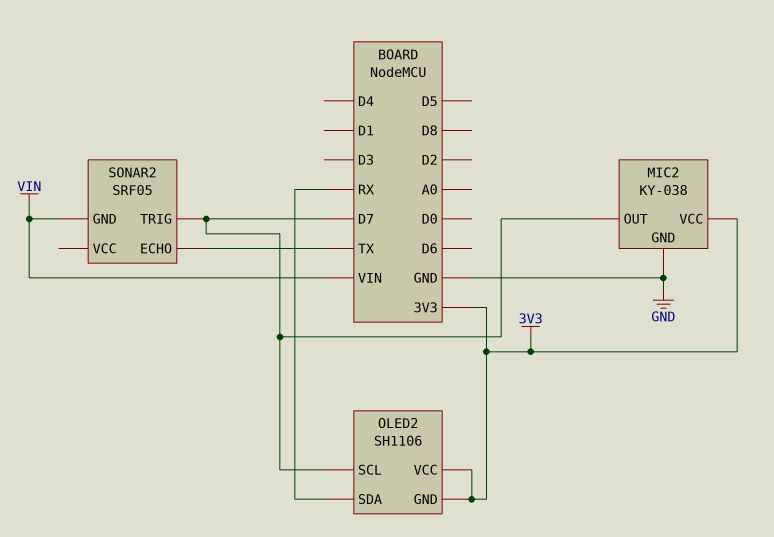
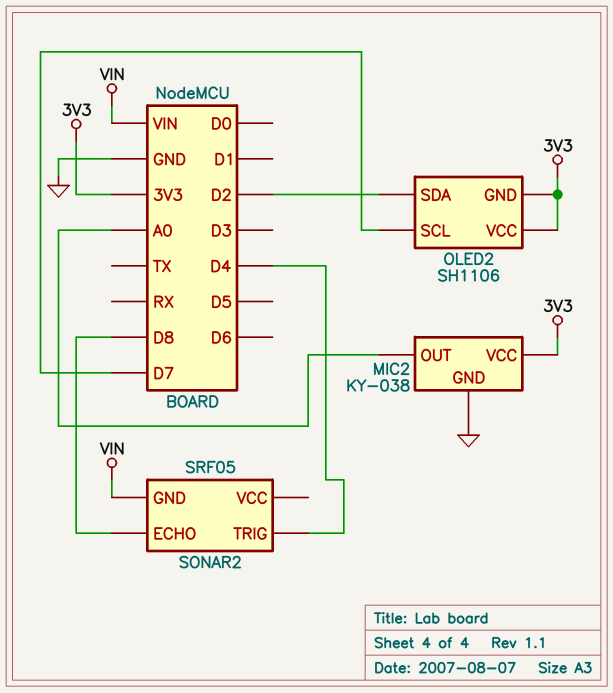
MIC2 pin OUT: D7 -> A0
OLED2 pin SDA: RX -> D2
SONAR2 pin ECHO: TX -> D8
SONAR2 pin TRIG: D7 -> D4

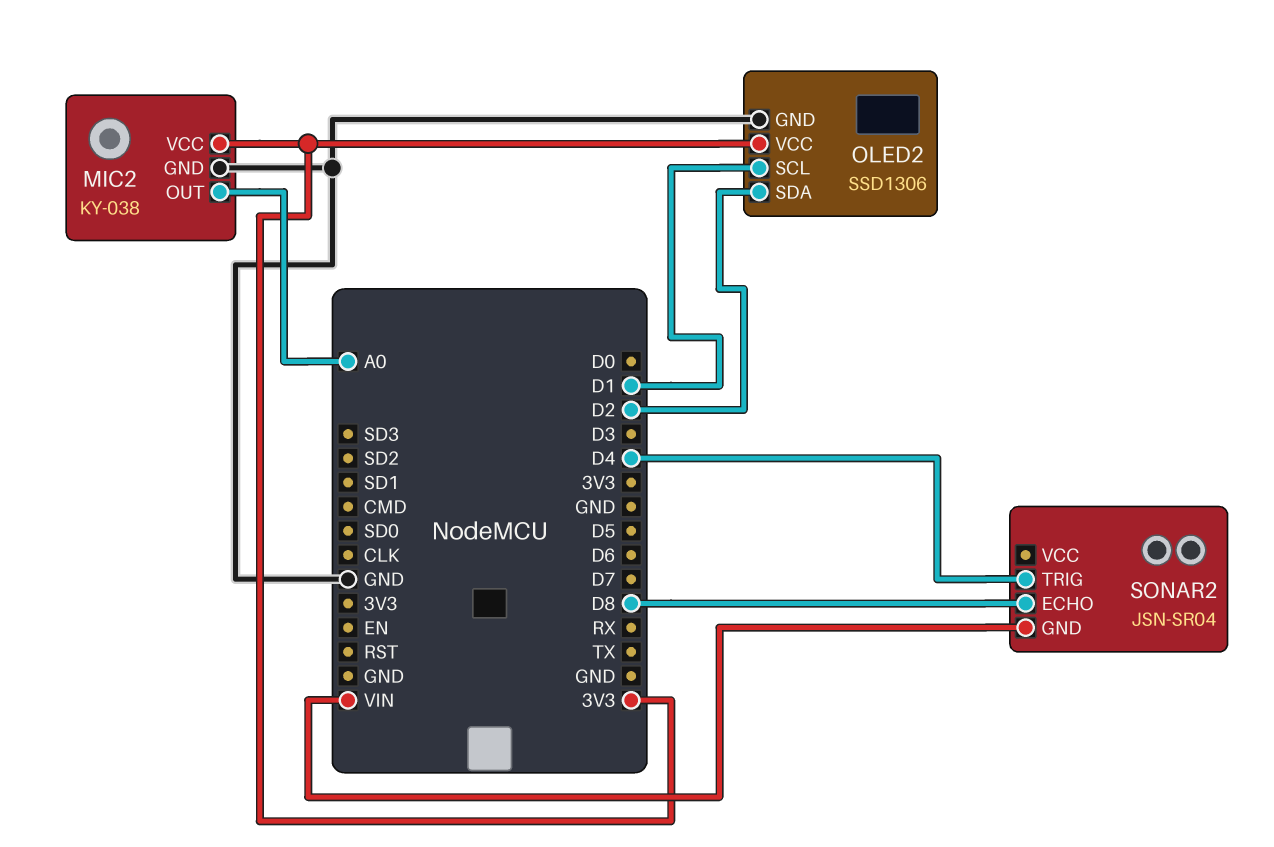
OLED2: SH1106 -> SSD1306
OLED2 pin GND: 3V3 -> GND
OLED2 pin SCL: D7 -> D1
SONAR2: SRF05 -> JSN-SR04

